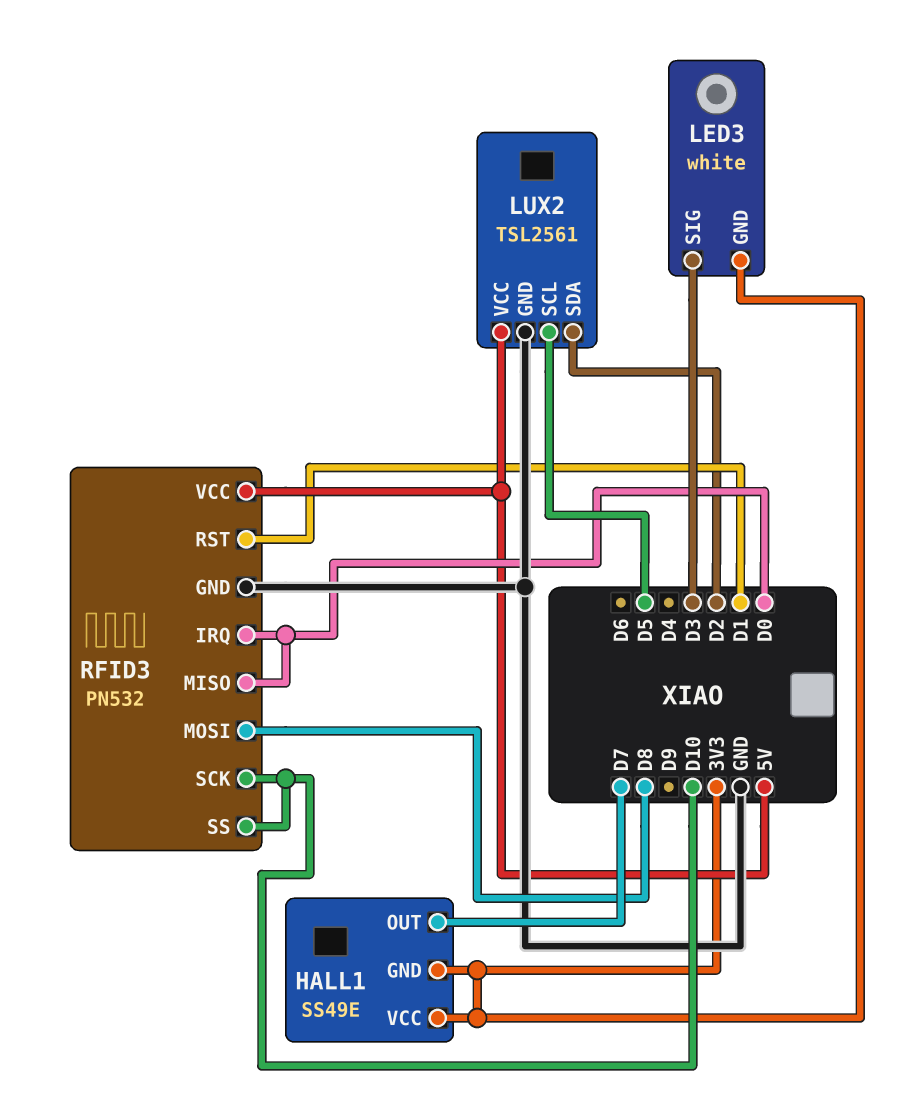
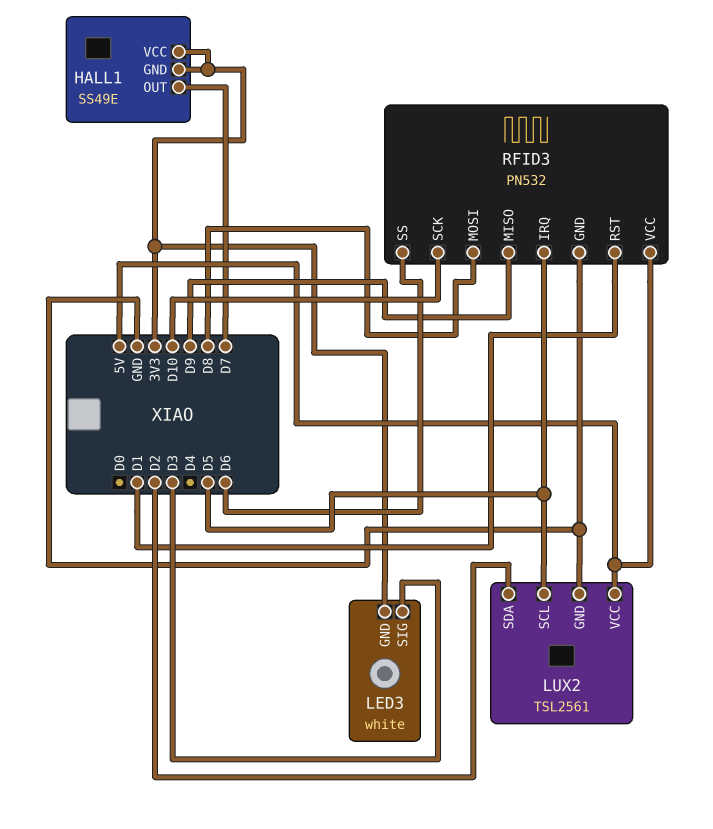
RFID3 pin IRQ: D0 -> D5
RFID3 pin MISO: D0 -> D9
RFID3 pin SS: D10 -> D6

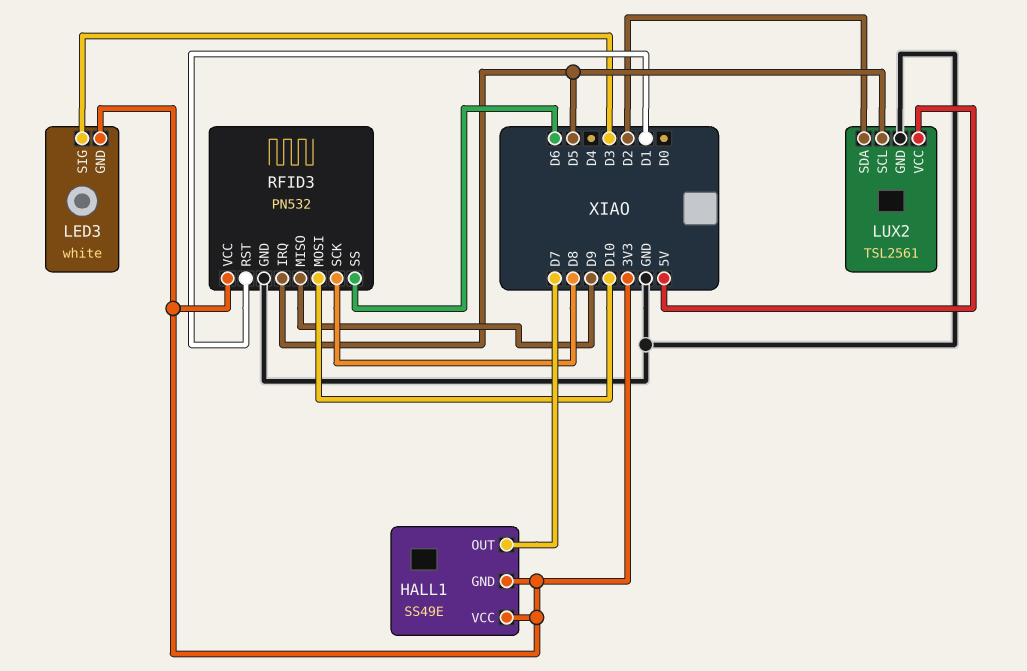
RFID3 pin MOSI: D8 -> D10
RFID3 pin SCK: D10 -> D8
RFID3 pin VCC: 5V -> 3V3

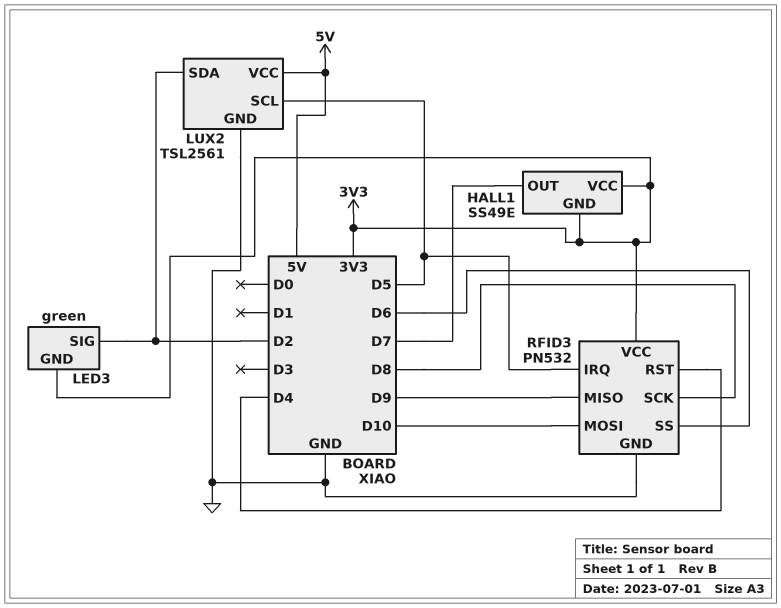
LED3: white -> green
LED3 pin SIG: D3 -> D2
RFID3 pin RST: D1 -> D4

